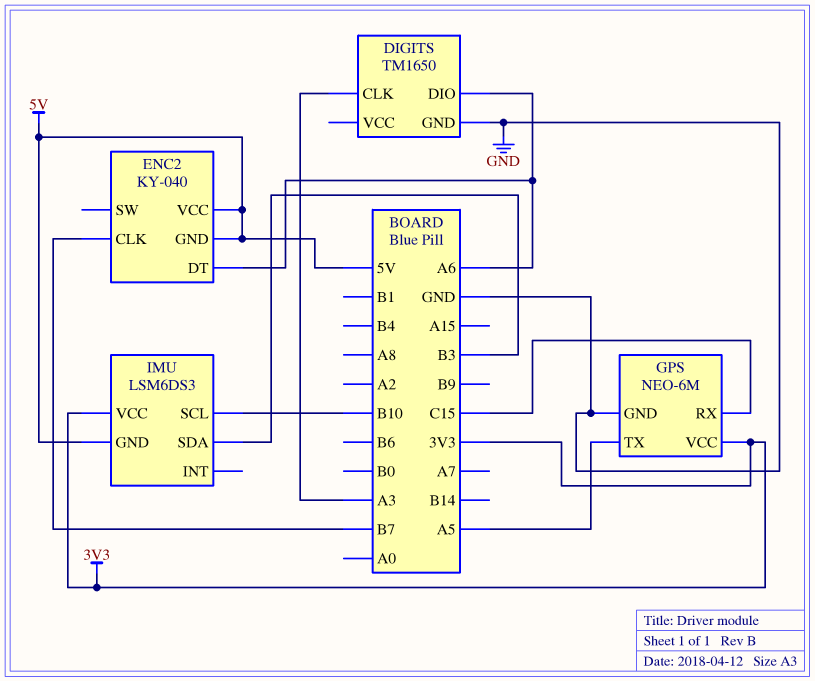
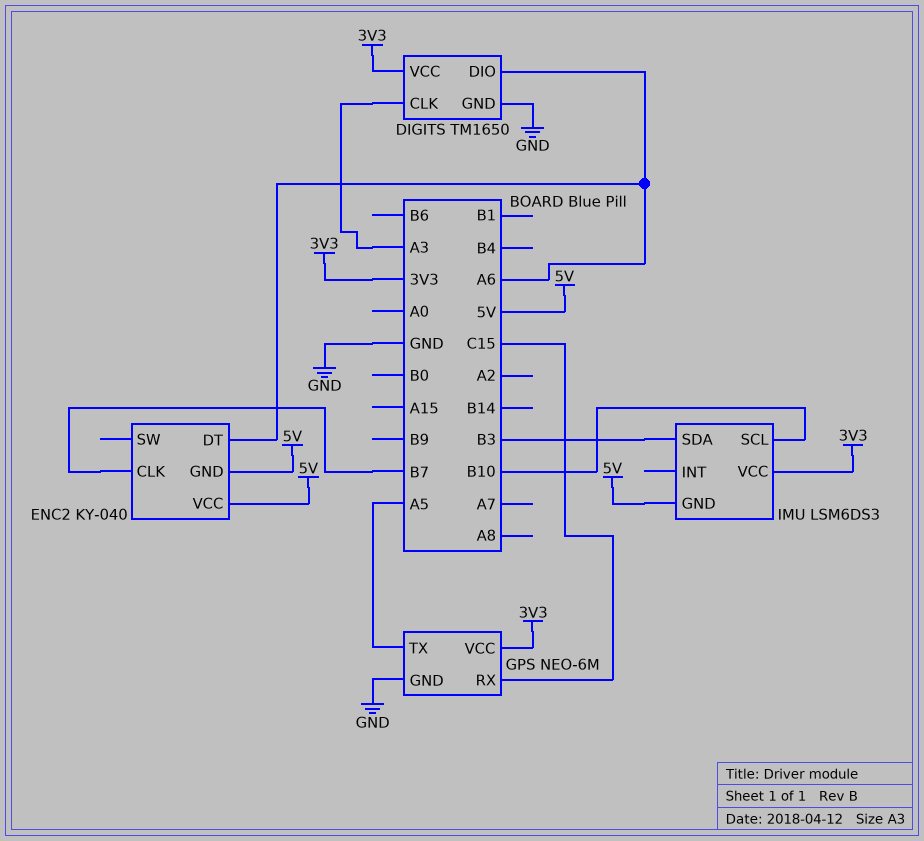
DIGITS pin VCC: none -> 3V3

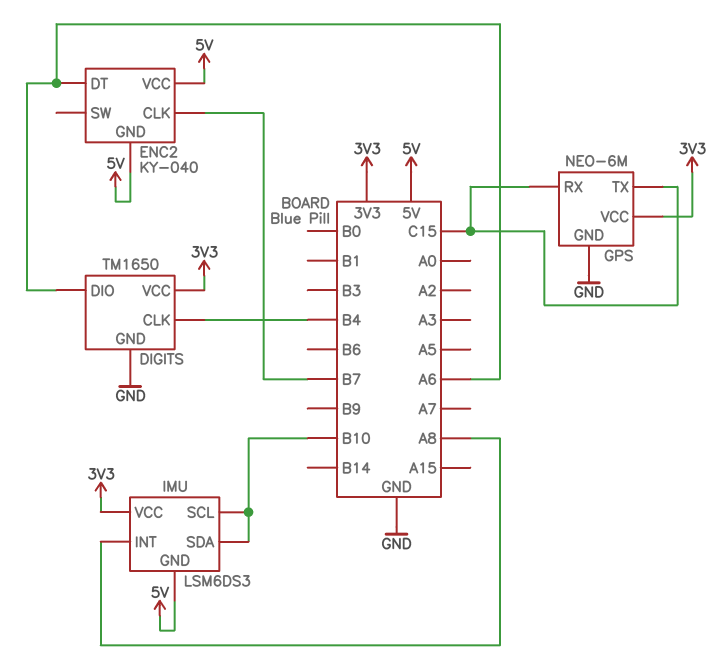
DIGITS pin CLK: A3 -> B4
GPS pin TX: A5 -> C15
IMU pin INT: none -> A8
IMU pin SDA: B3 -> B10

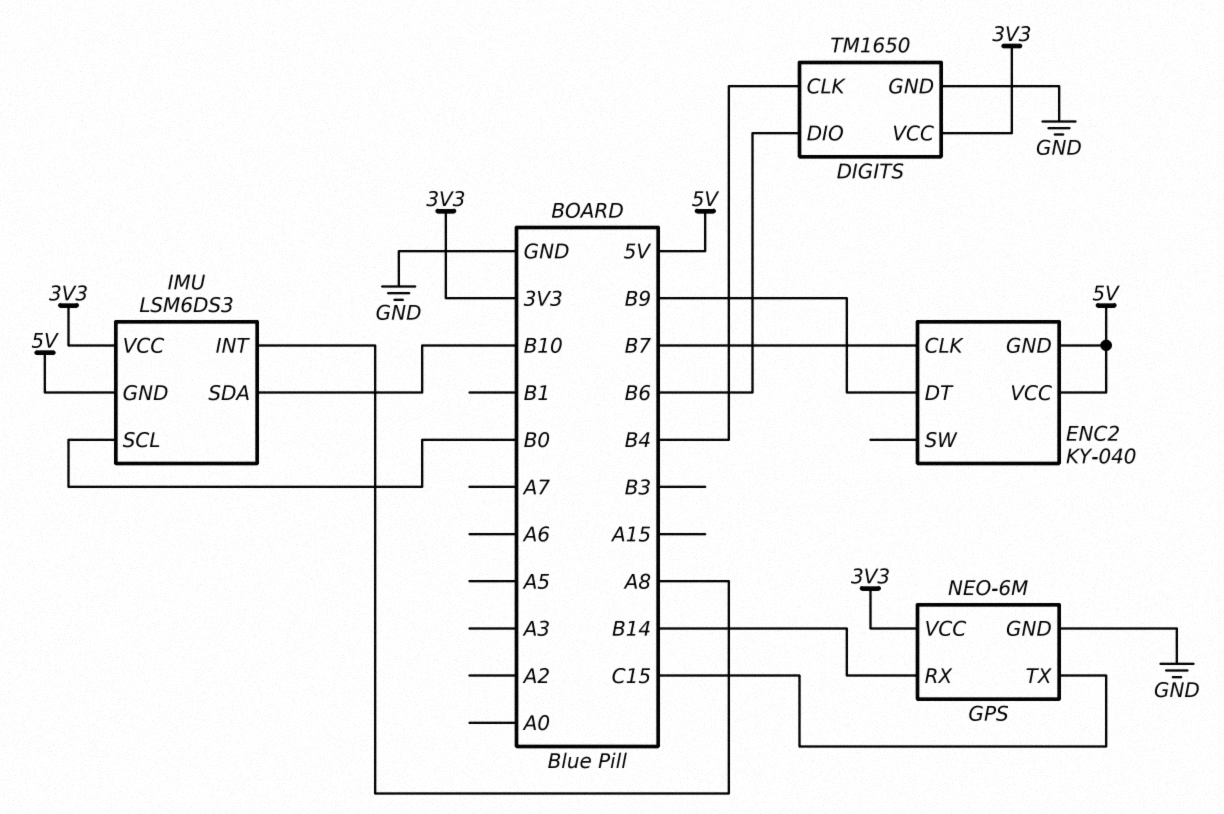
DIGITS pin DIO: A6 -> B6
ENC2 pin DT: A6 -> B9
GPS pin RX: C15 -> B14
IMU pin SCL: B10 -> B0

